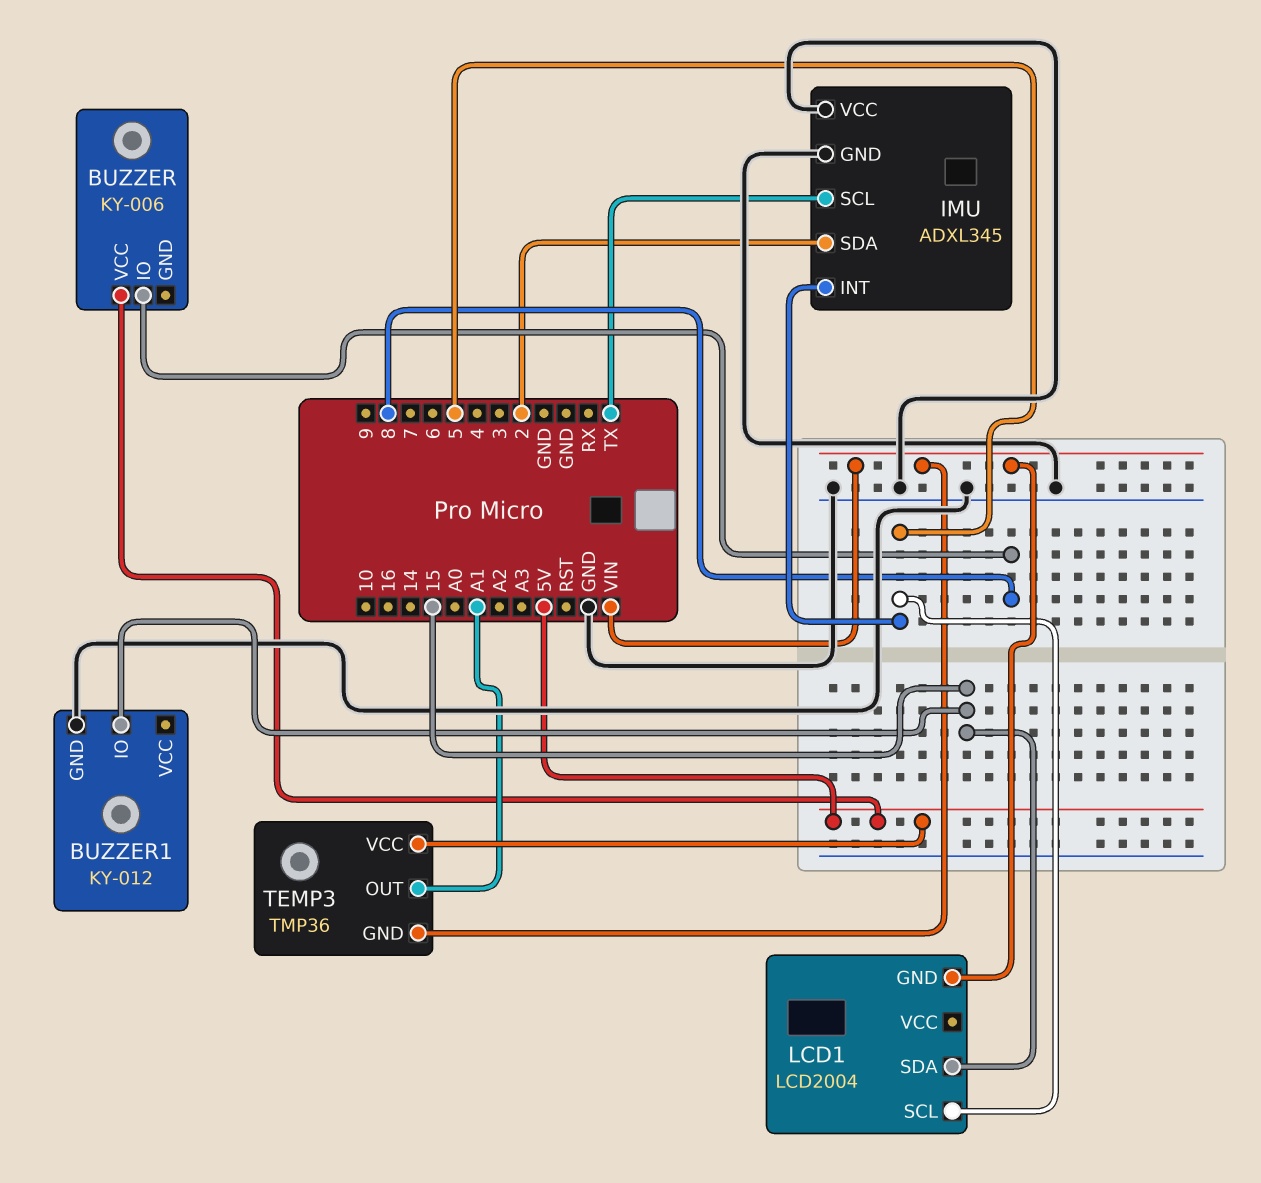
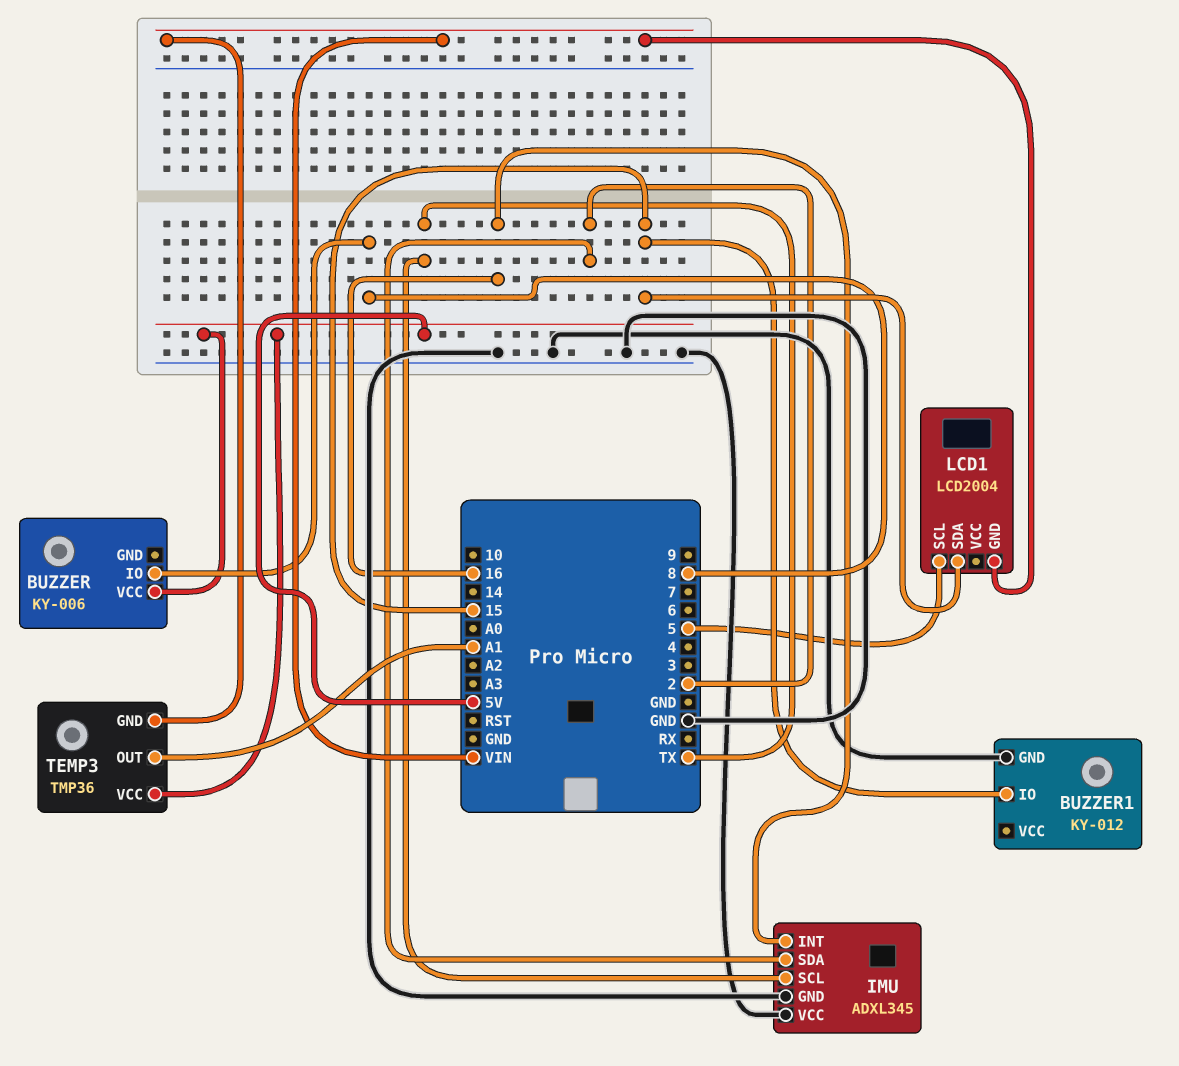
IMU pin INT: 5 -> 16

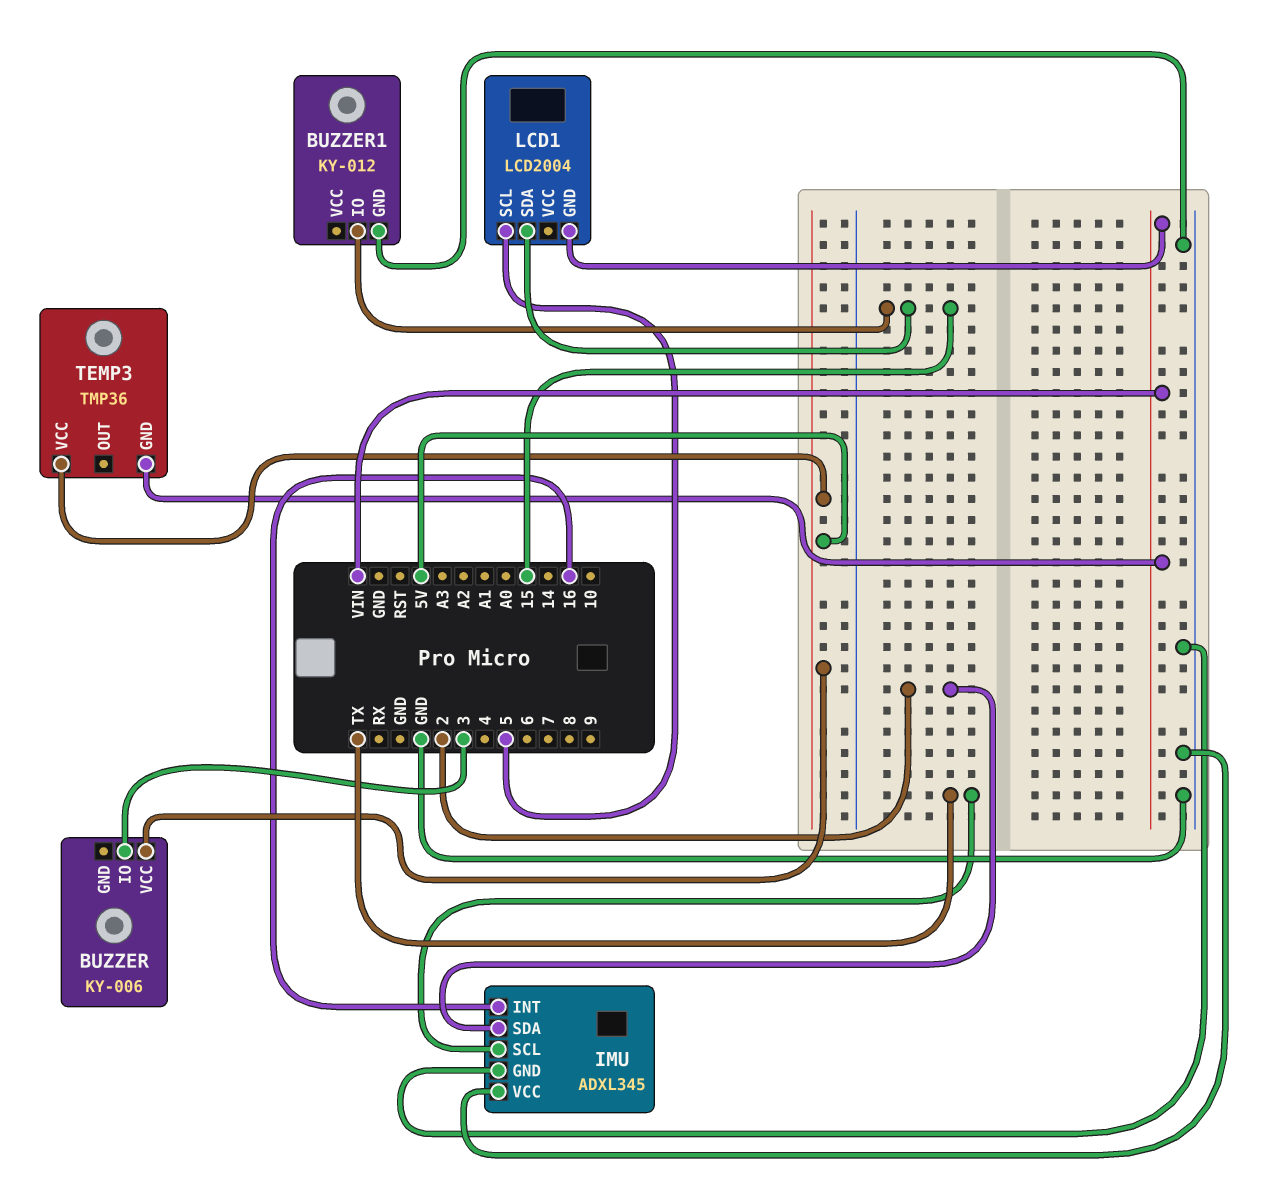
BUZZER pin IO: 8 -> 3
TEMP3 pin OUT: A1 -> none

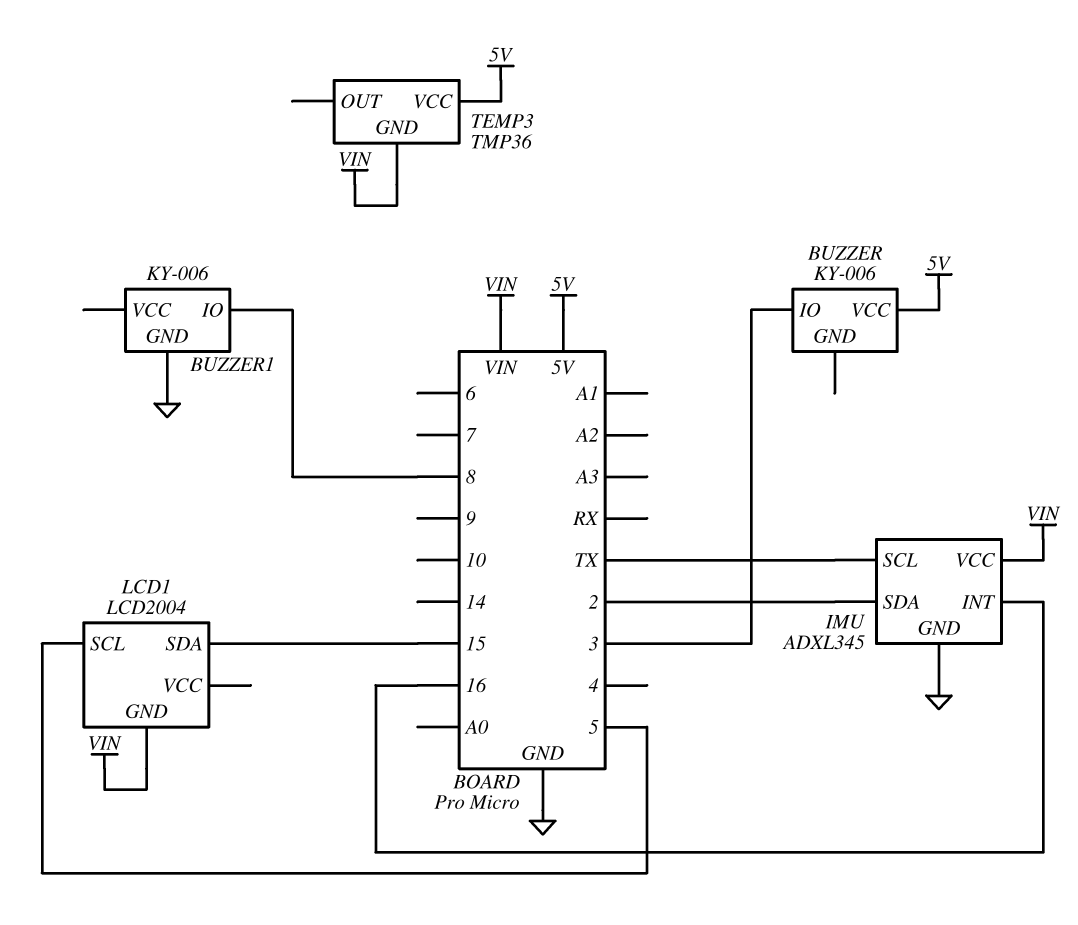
BUZZER1: KY-012 -> KY-006
BUZZER1 pin IO: 15 -> 8
IMU pin VCC: GND -> VIN

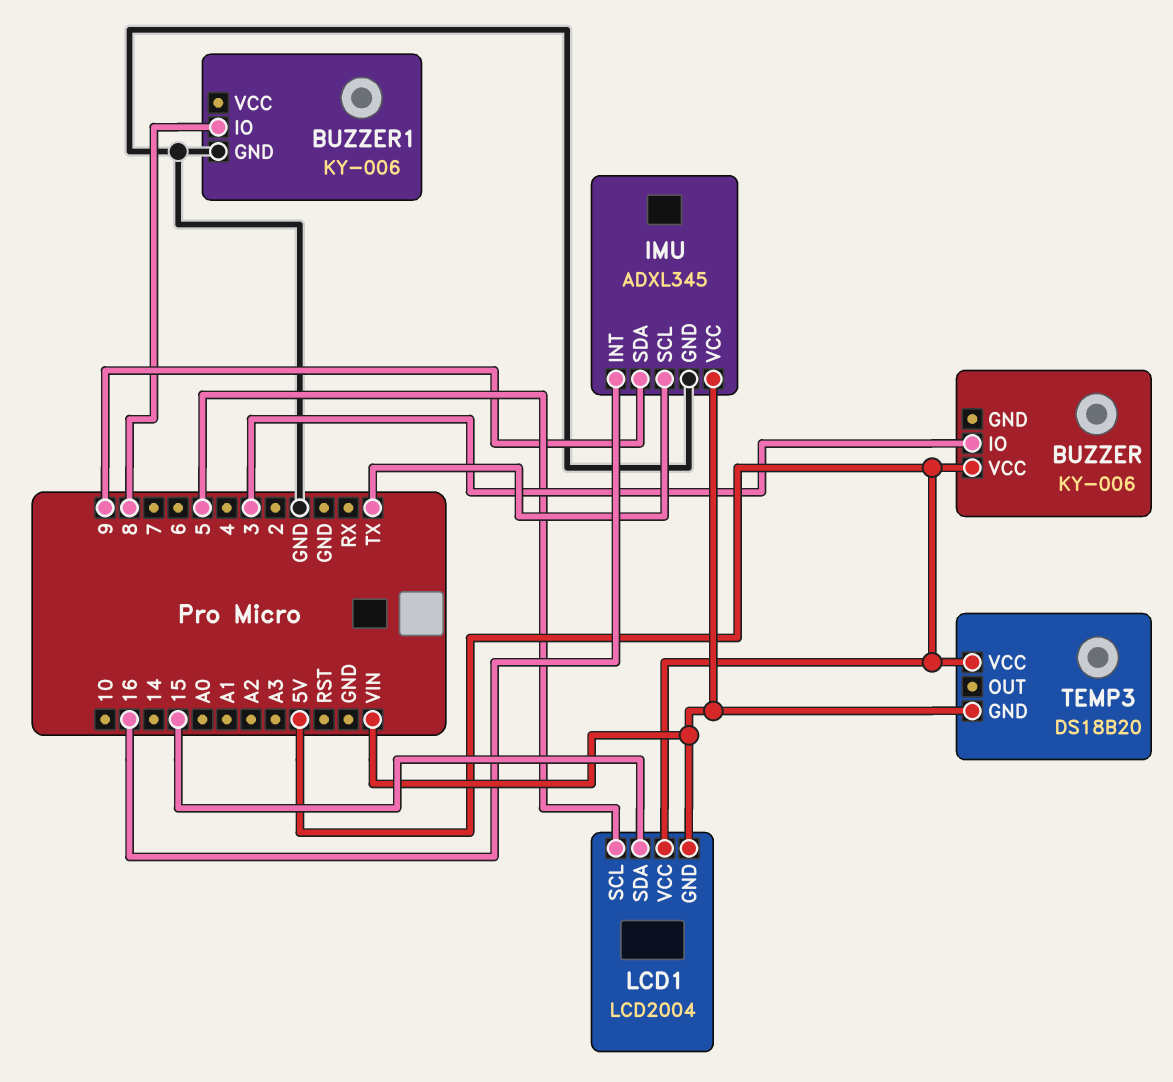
IMU pin SDA: 2 -> 9
LCD1 pin VCC: none -> 5V
TEMP3: TMP36 -> DS18B20

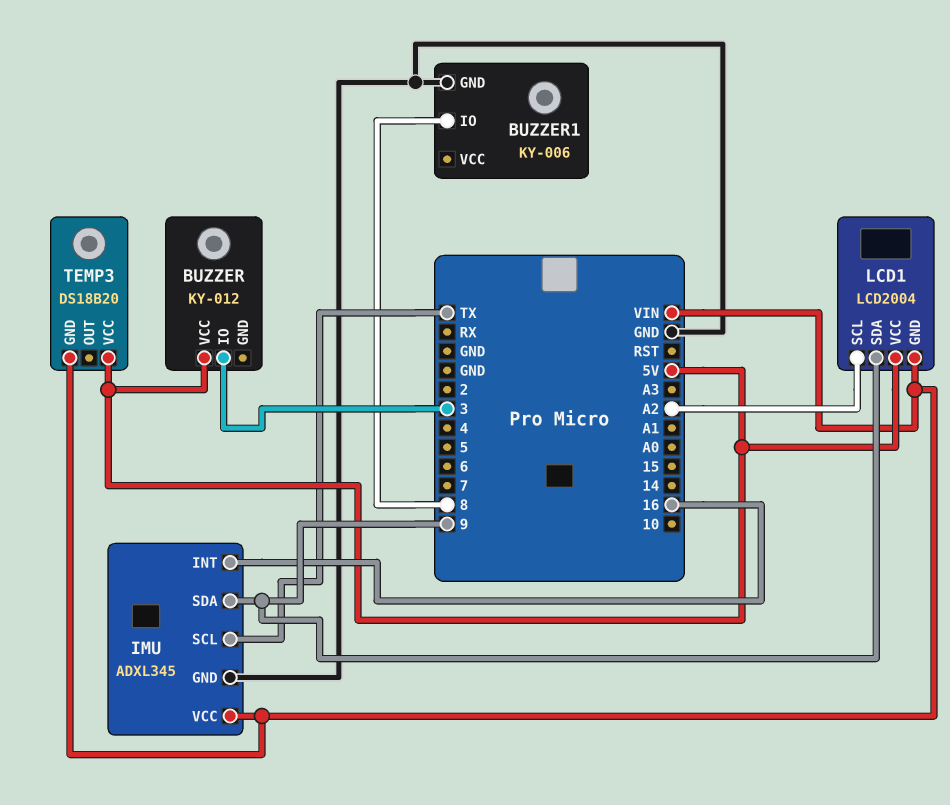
BUZZER: KY-006 -> KY-012
LCD1 pin SCL: 5 -> A2
LCD1 pin SDA: 15 -> 9

